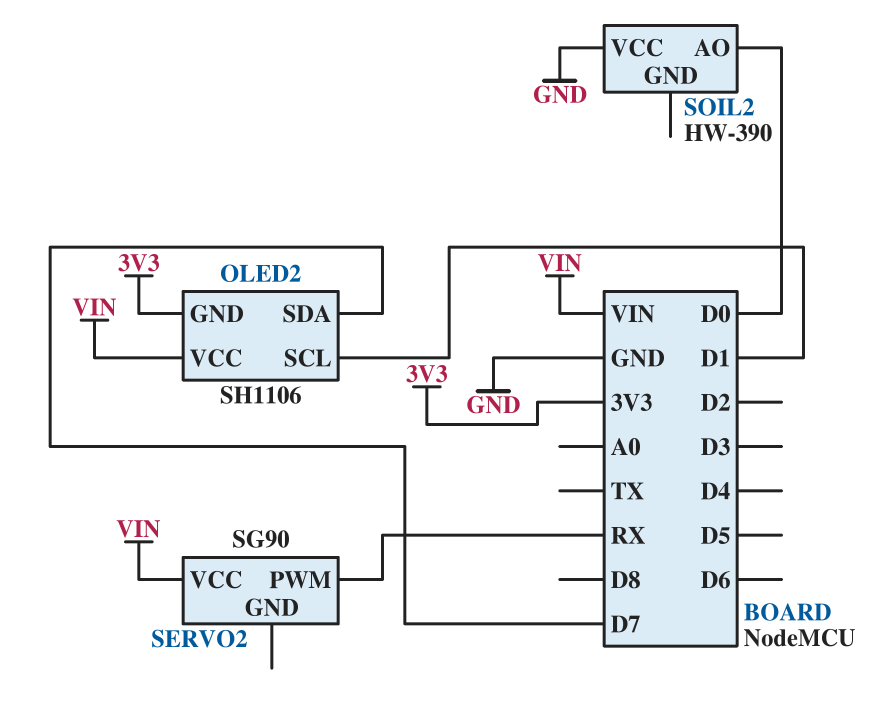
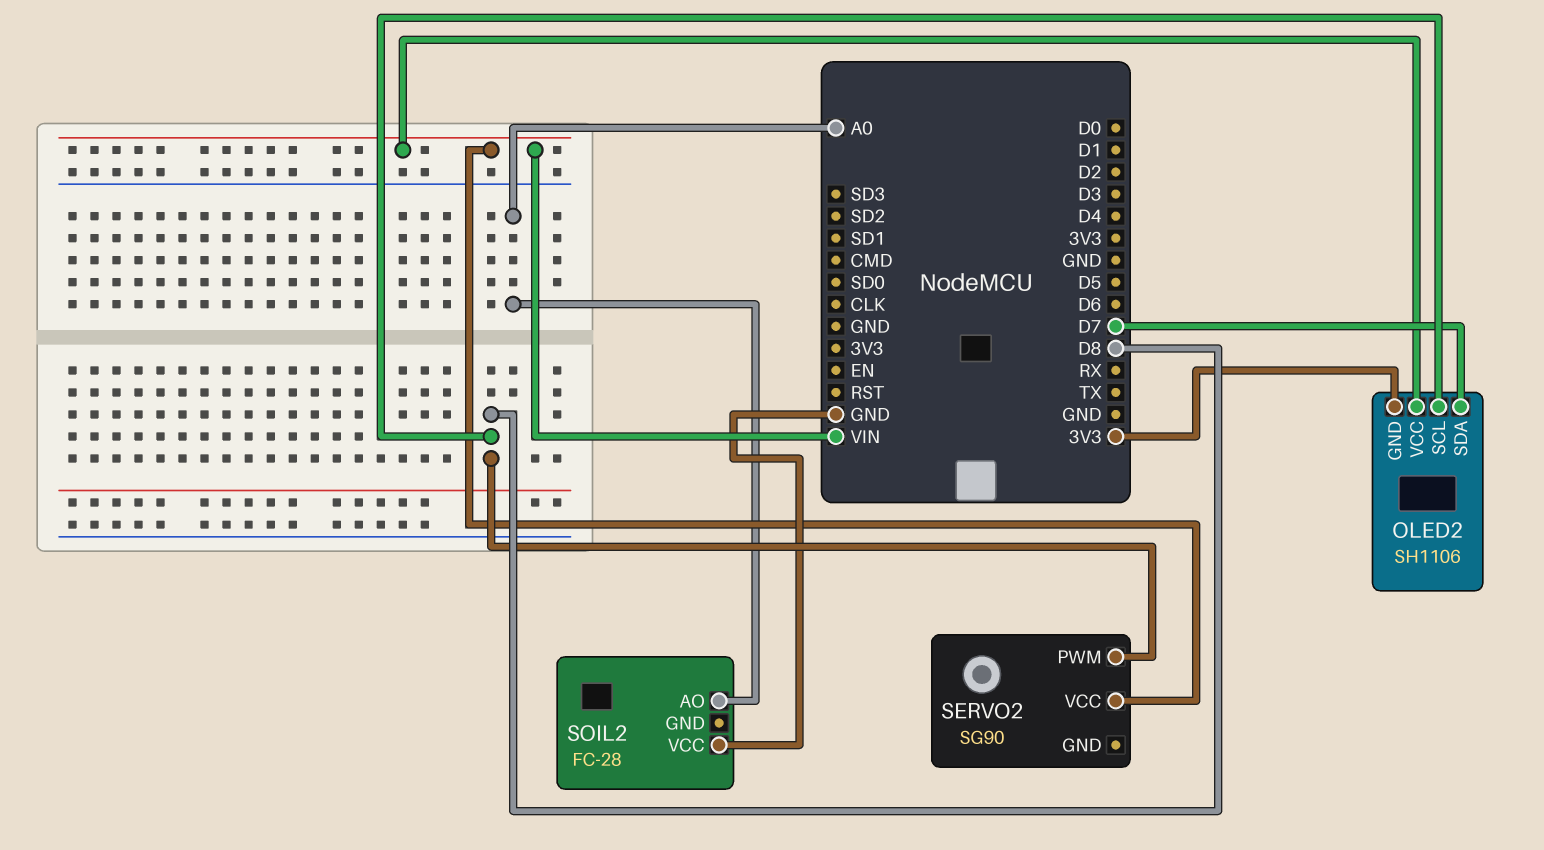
OLED2 pin SCL: D1 -> D8
SERVO2 pin PWM: RX -> D8
SOIL2: HW-390 -> FC-28
SOIL2 pin AO: D0 -> A0

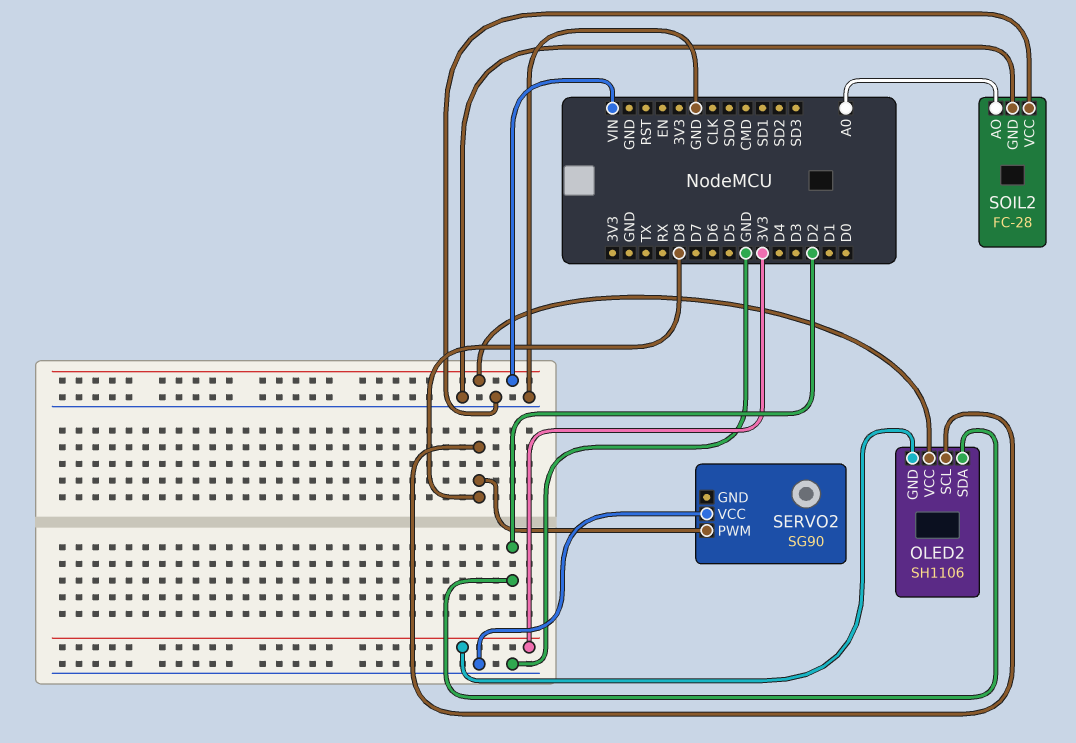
OLED2 pin SDA: D7 -> D2
SERVO2 pin VCC: VIN -> GND
SOIL2 pin GND: none -> GND

